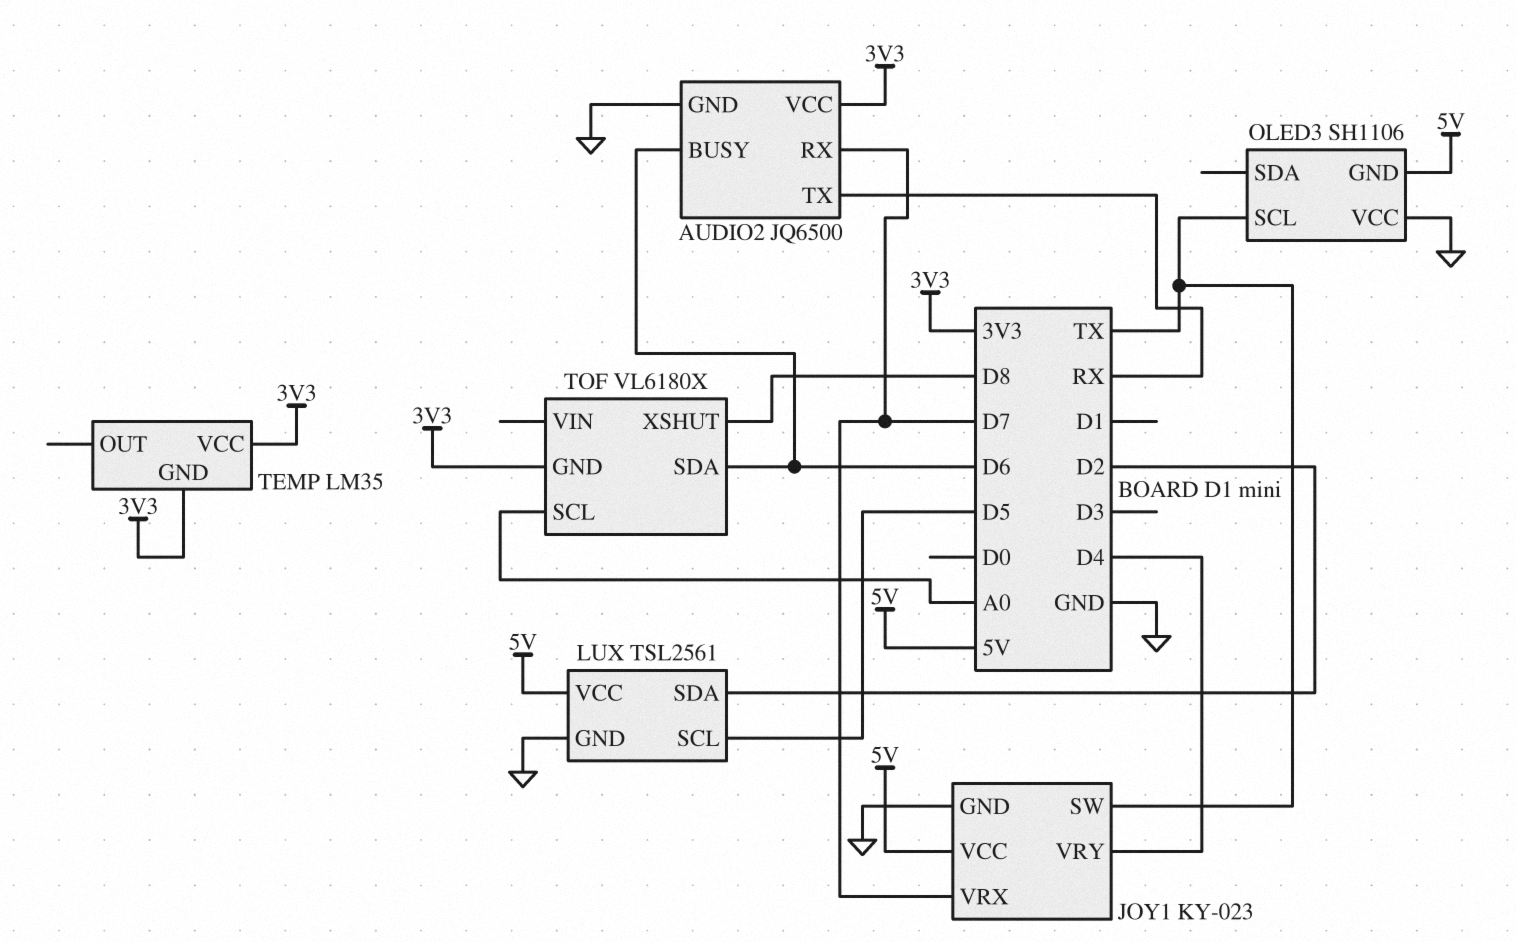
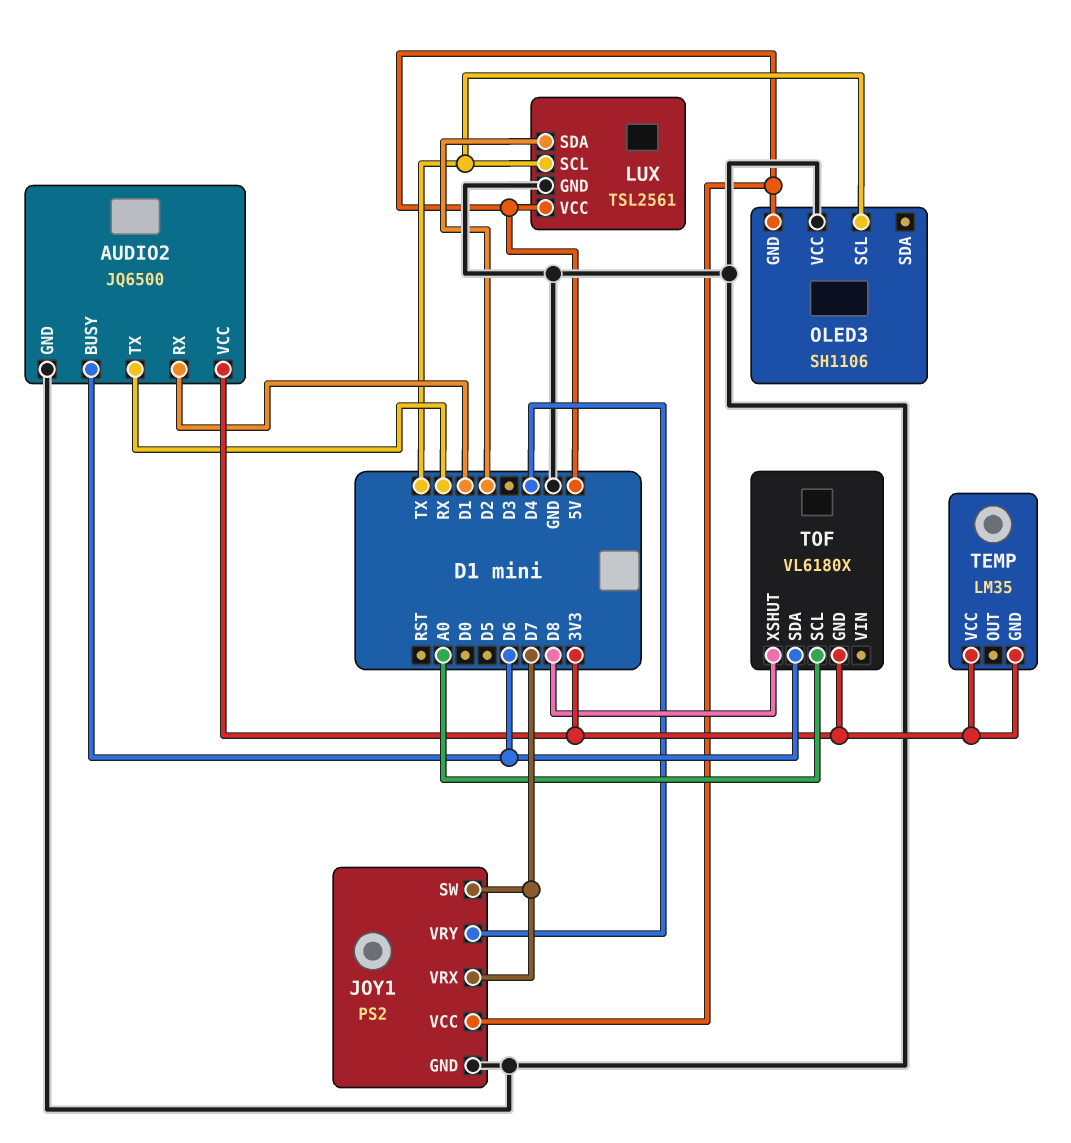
AUDIO2 pin RX: D7 -> D1
JOY1: KY-023 -> PS2
JOY1 pin SW: TX -> D7
LUX pin SCL: D5 -> TX

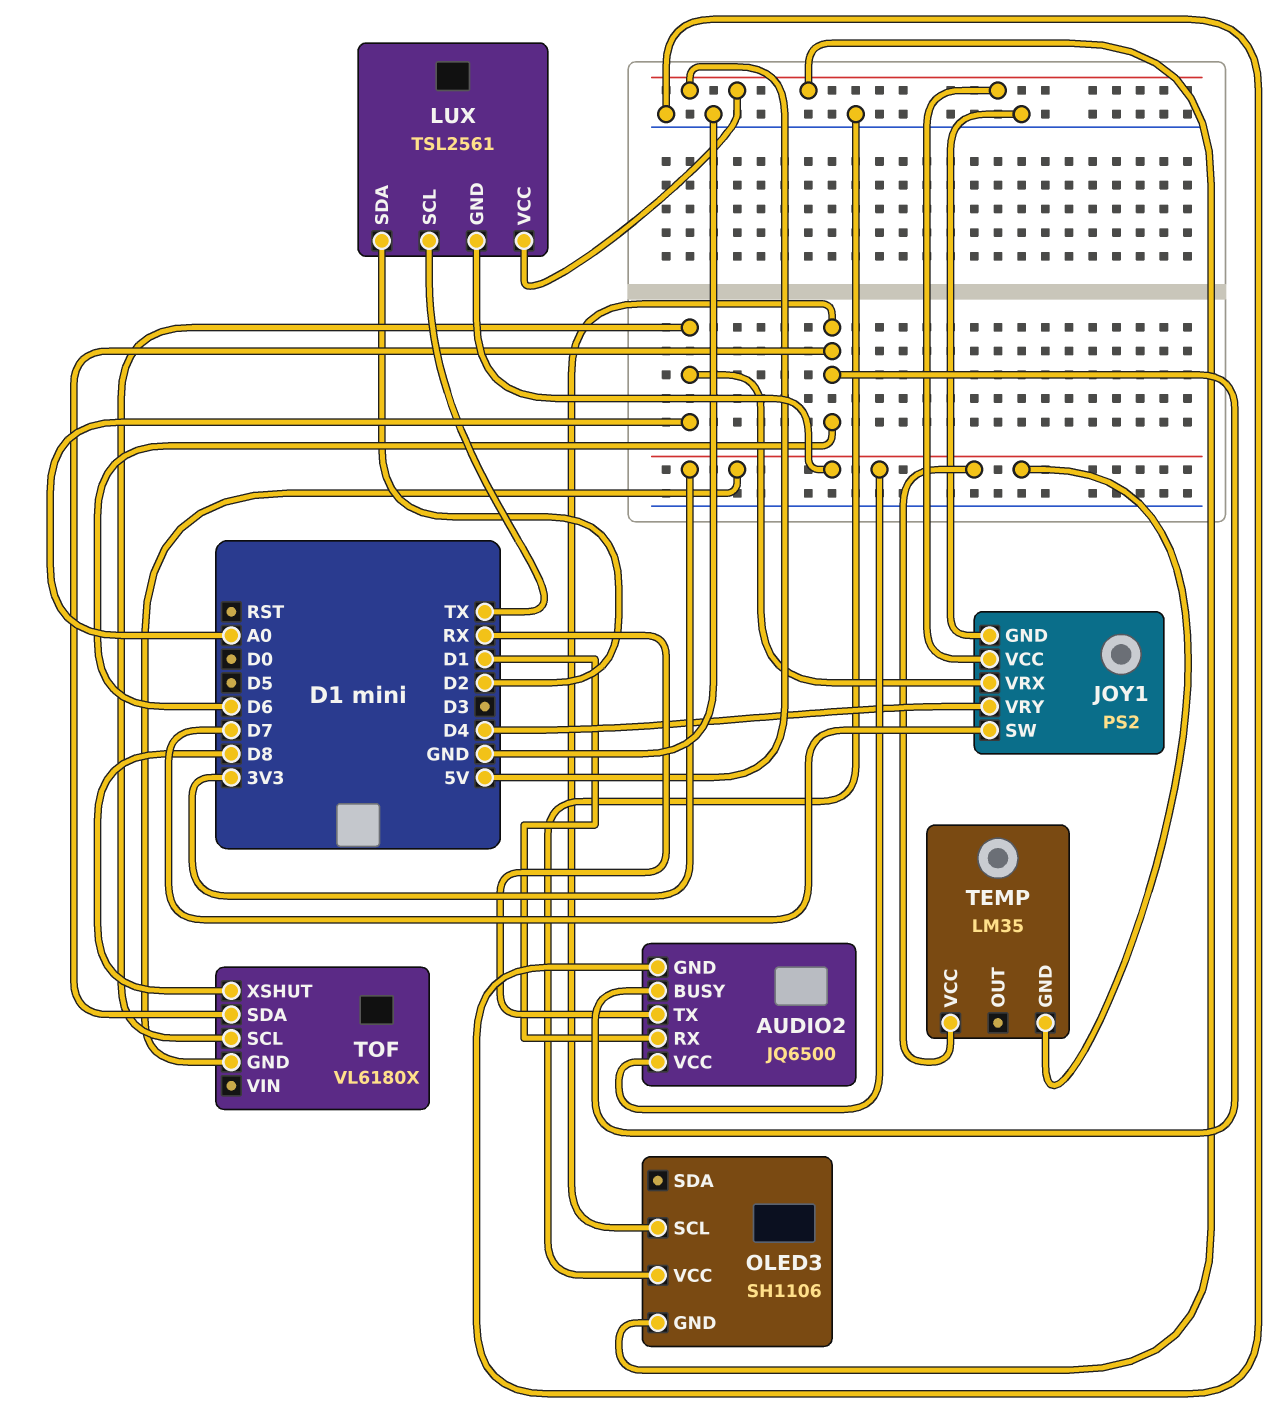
JOY1 pin VRX: D7 -> A0
LUX pin GND: GND -> 3V3
OLED3 pin SCL: TX -> D6

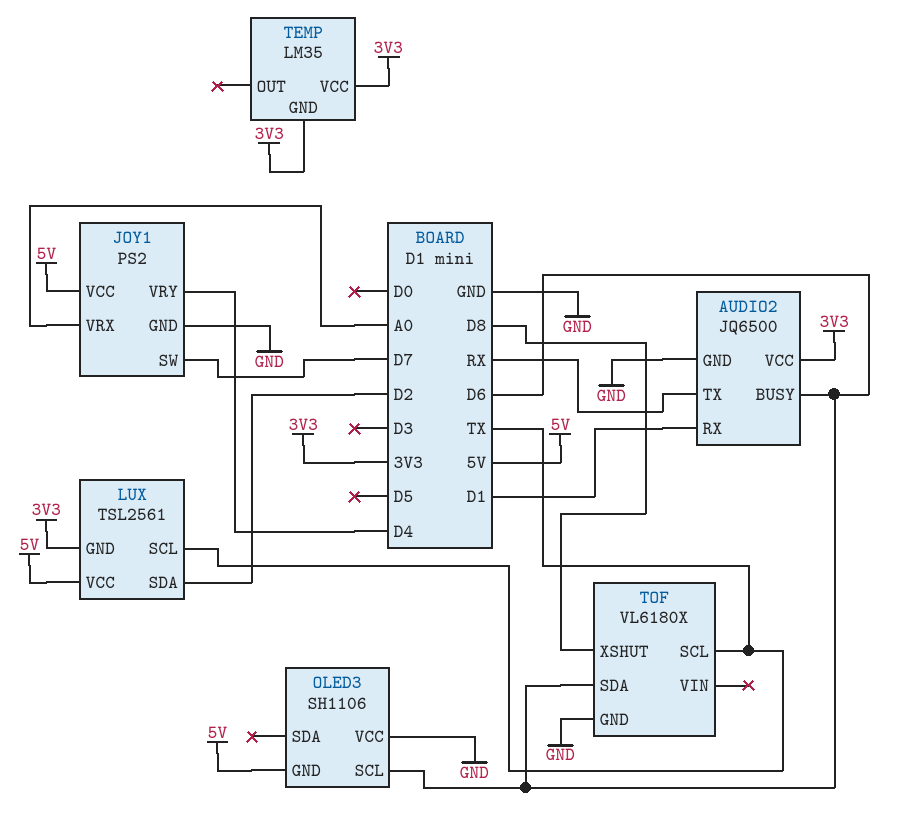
TOF pin GND: 3V3 -> GND
TOF pin SCL: A0 -> TX

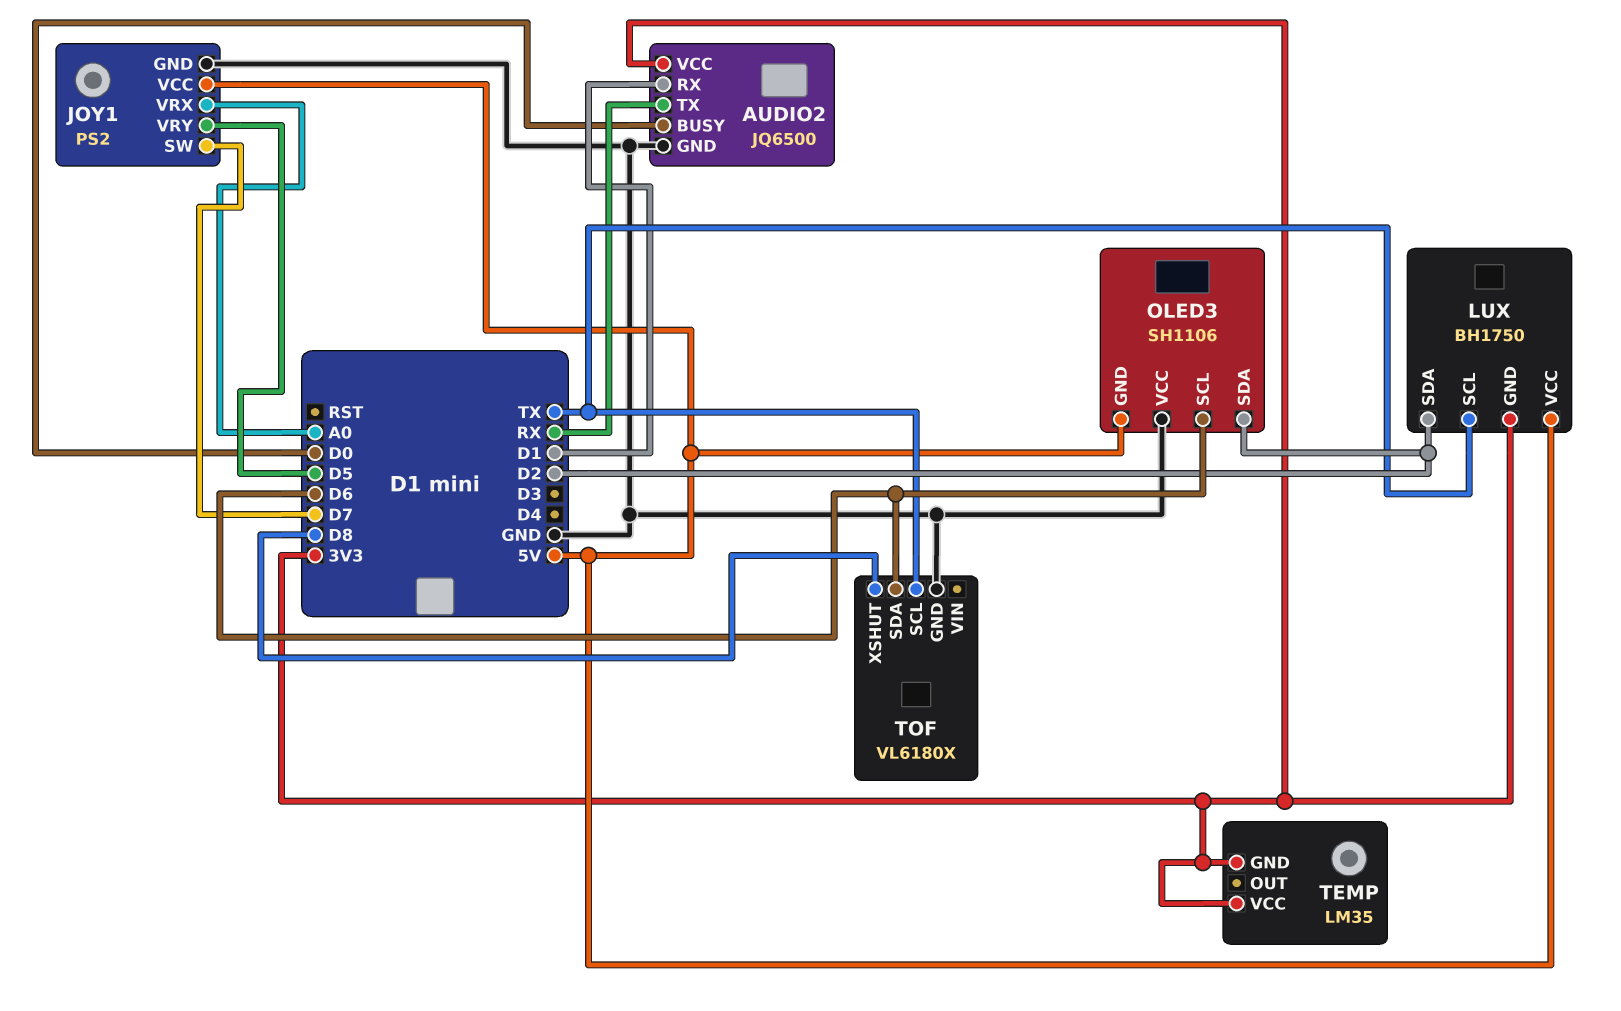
AUDIO2 pin BUSY: D6 -> D0
JOY1 pin VRY: D4 -> D5
LUX: TSL2561 -> BH1750
OLED3 pin SDA: none -> D2

